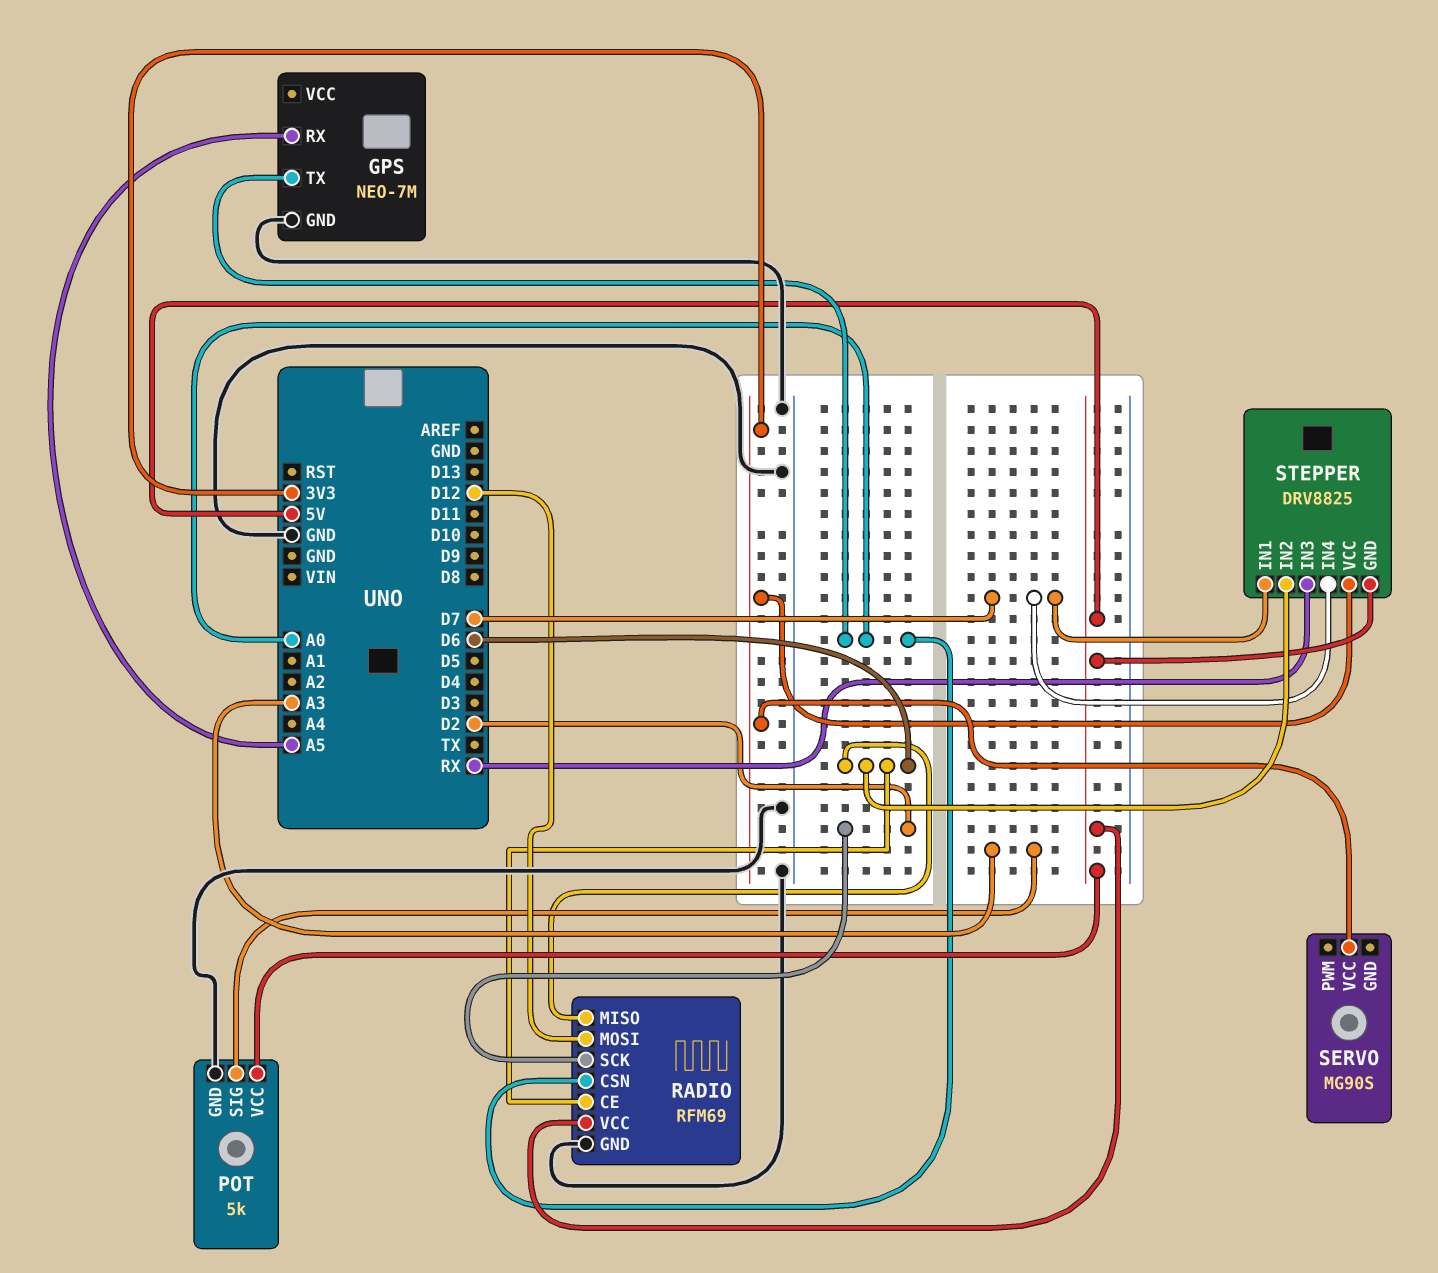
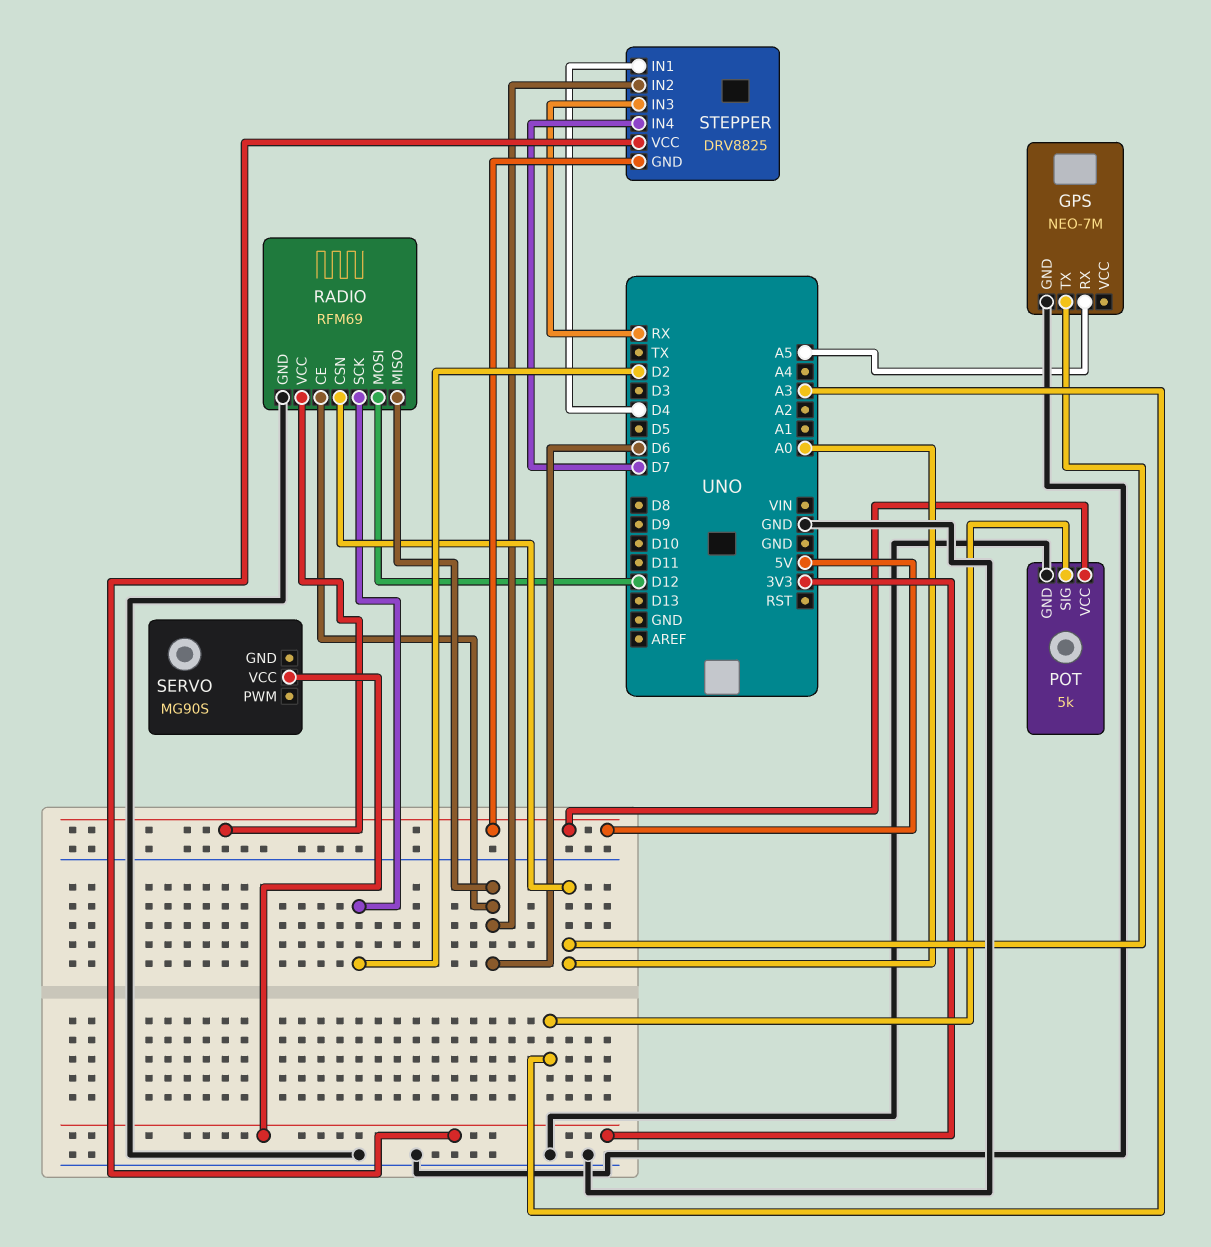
STEPPER pin IN1: D7 -> D4

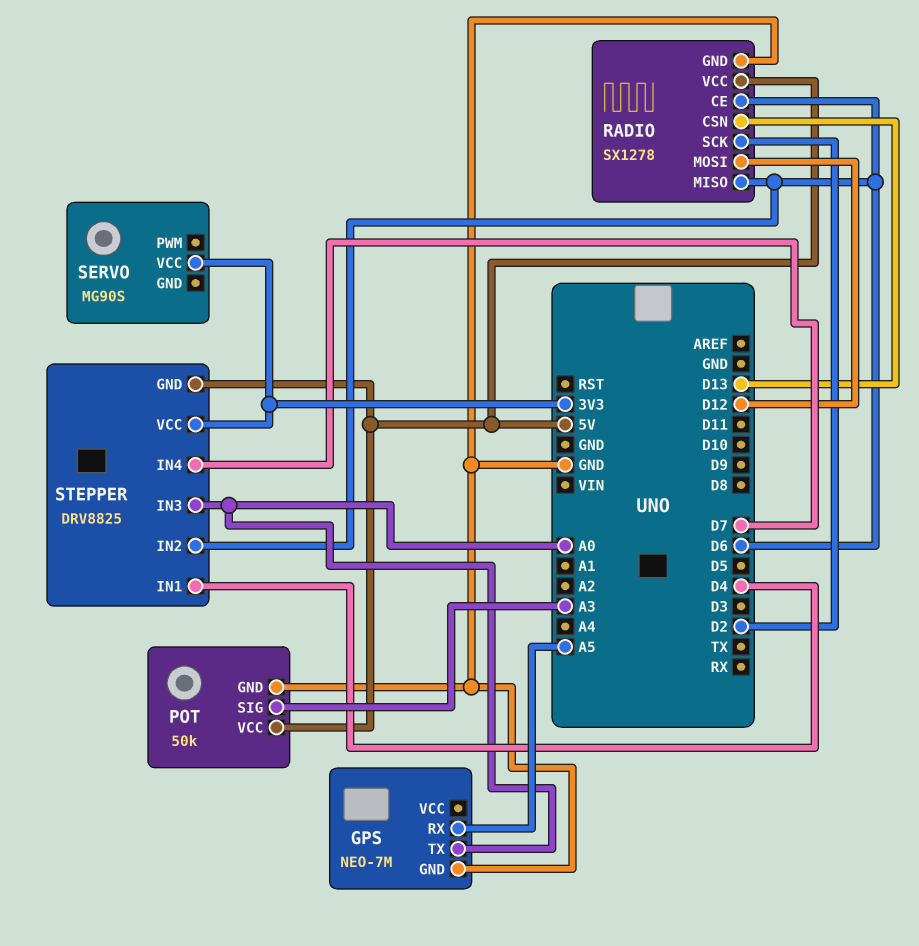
POT: 5k -> 50k
RADIO: RFM69 -> SX1278
RADIO pin CSN: A0 -> D13
STEPPER pin IN3: RX -> A0

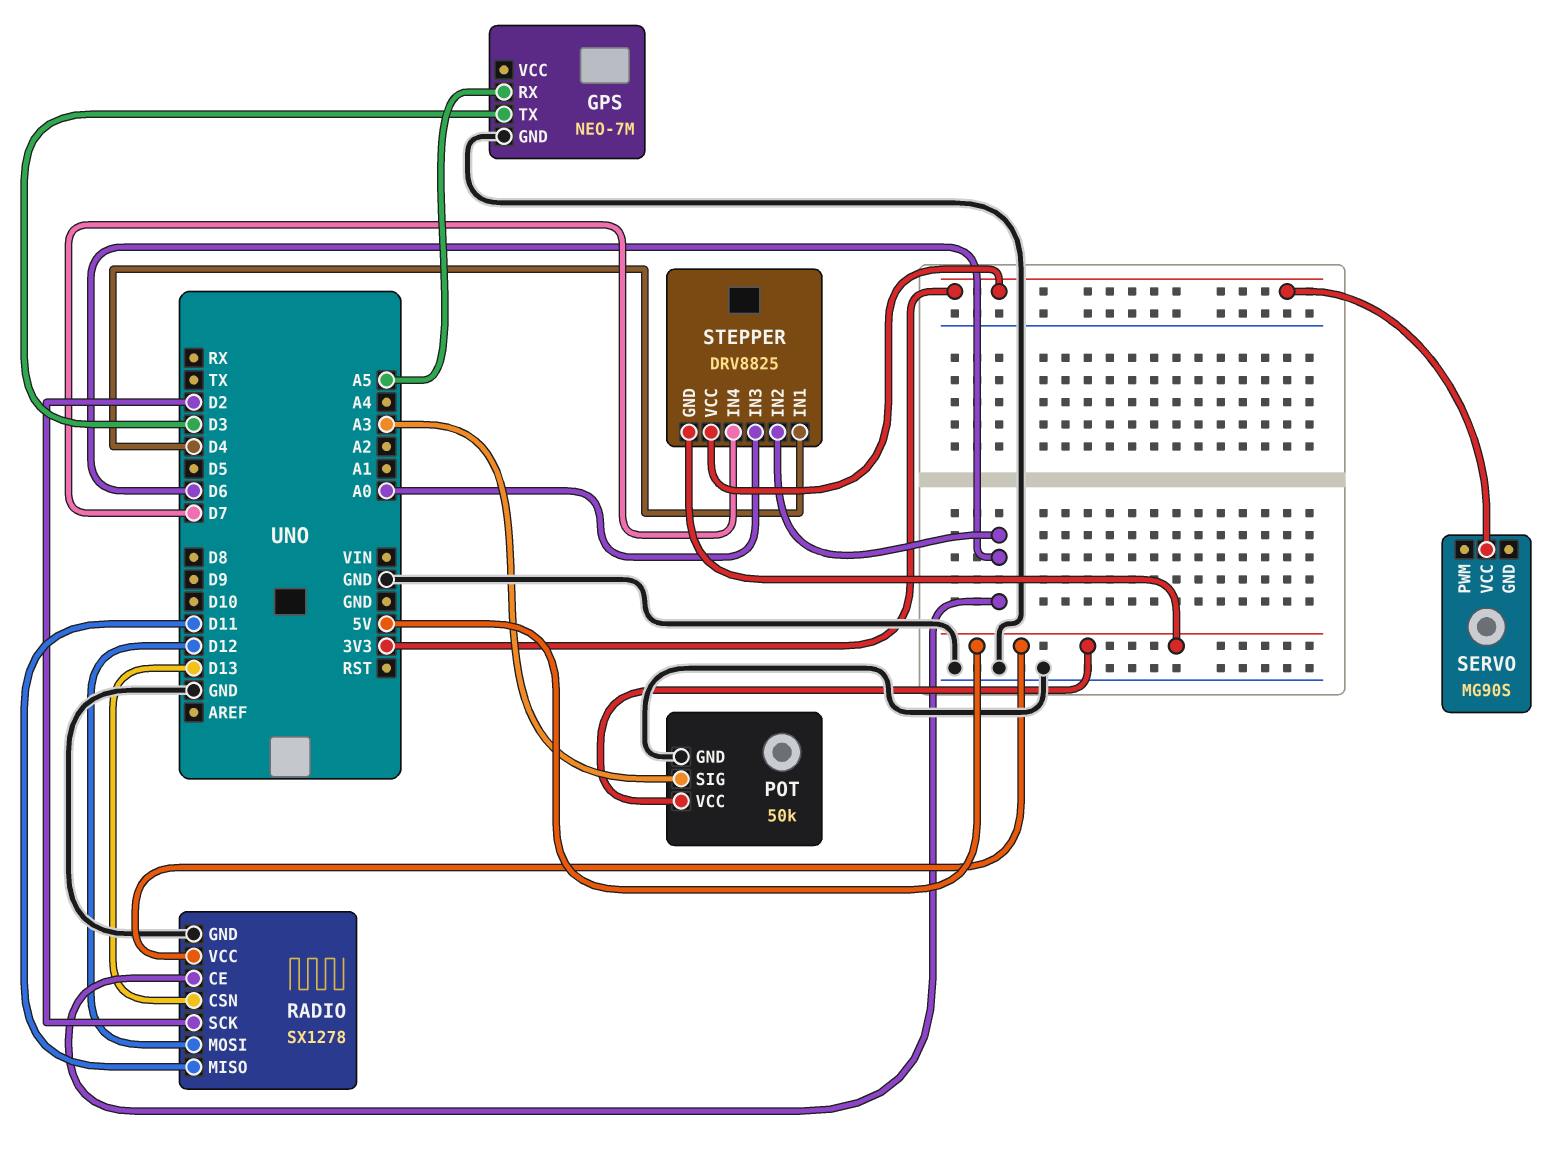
GPS pin TX: A0 -> D3
RADIO pin MISO: D6 -> D11

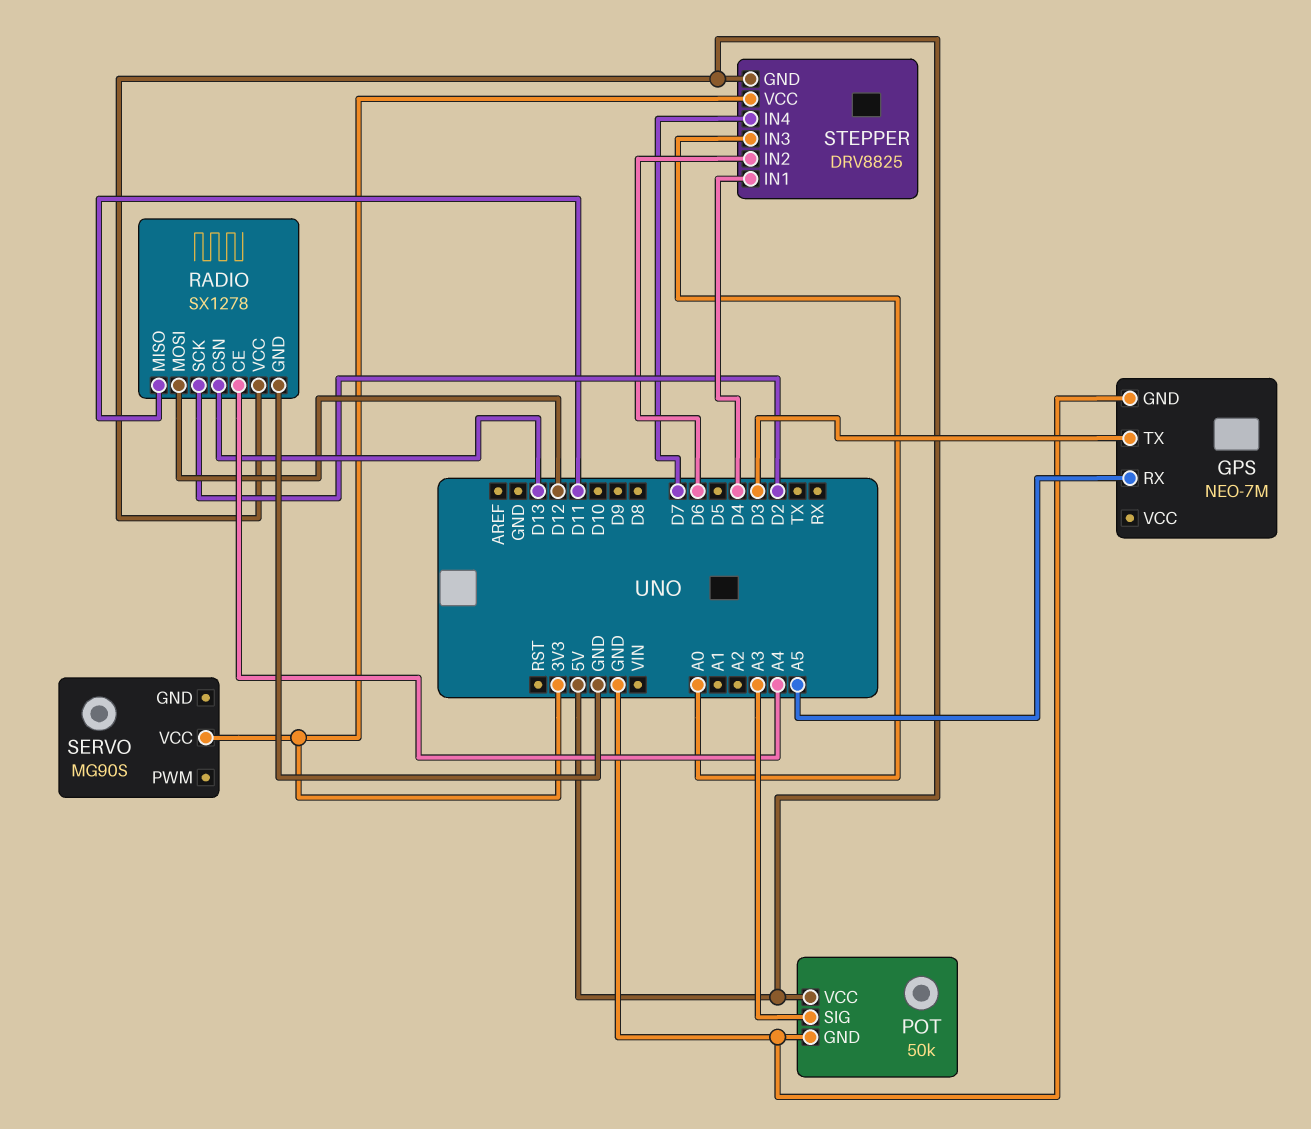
RADIO pin CE: D6 -> A4

